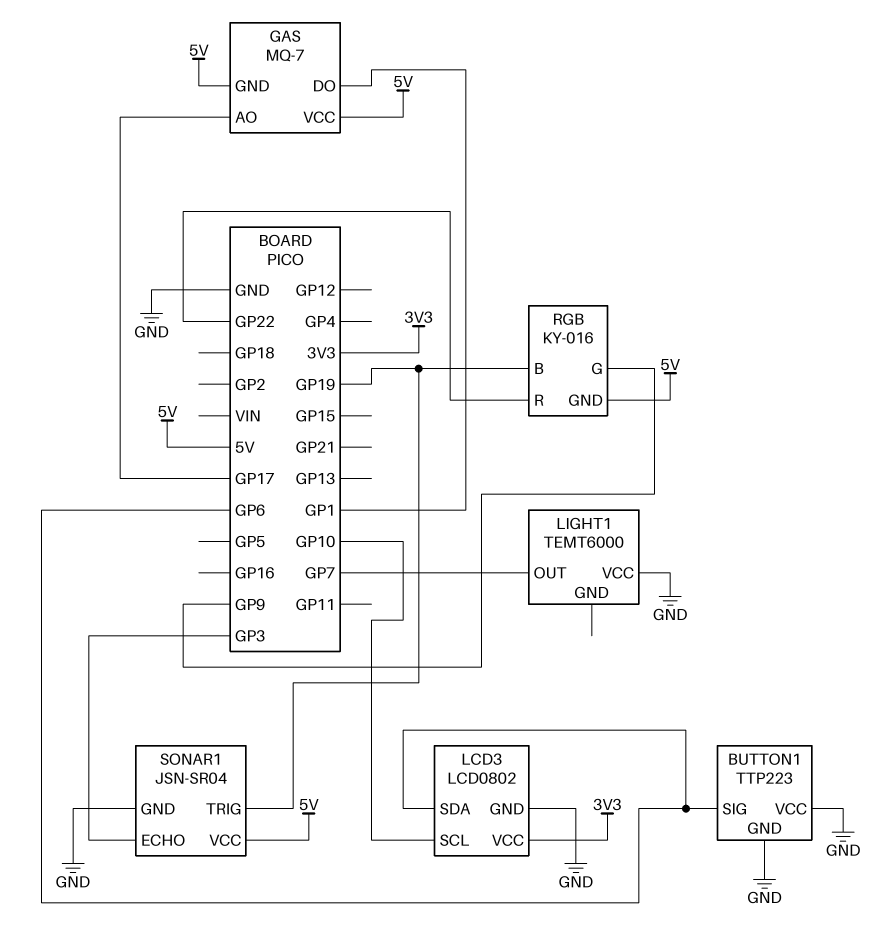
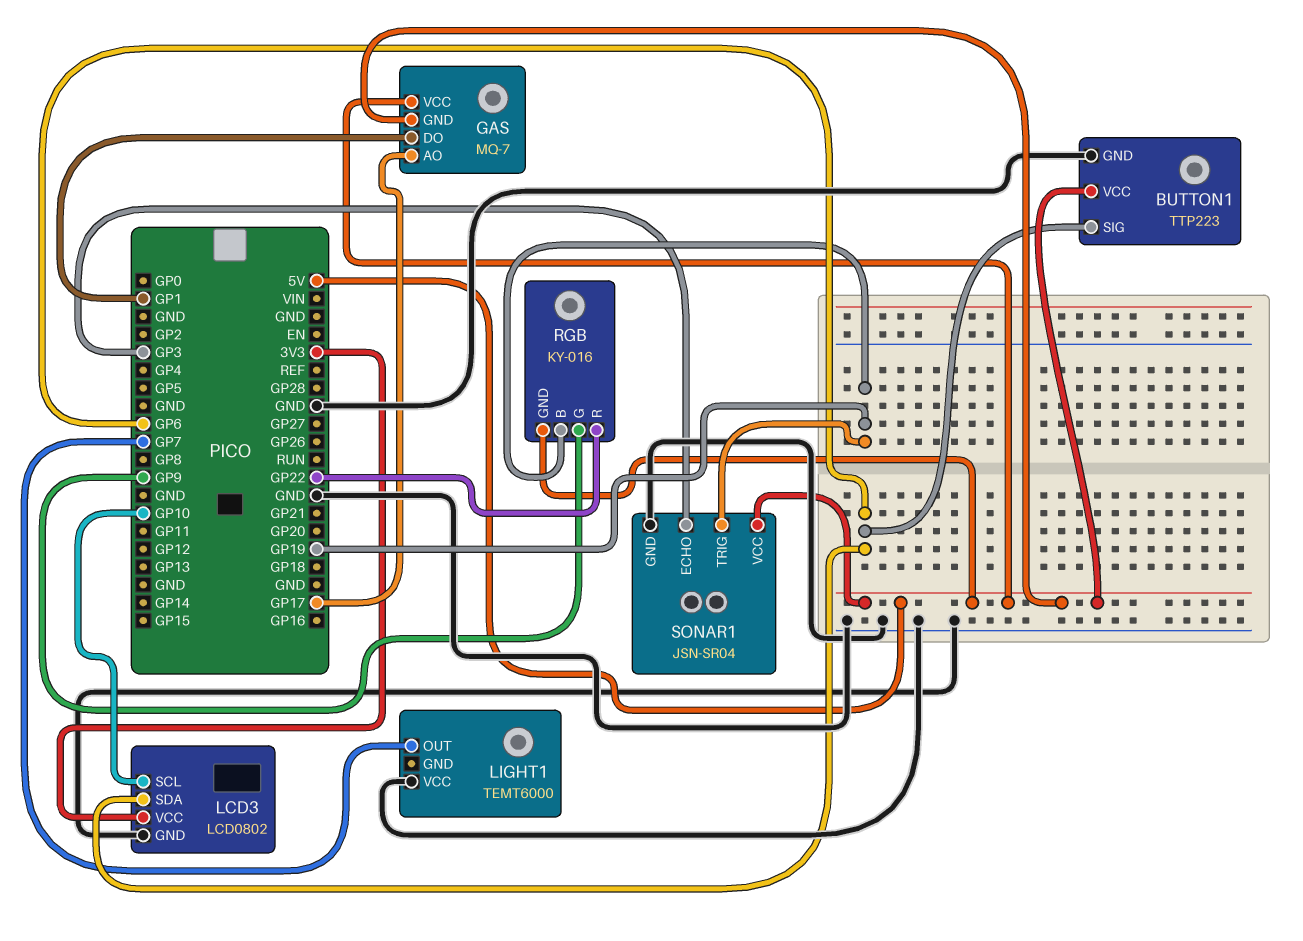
BUTTON1 pin VCC: GND -> 5V

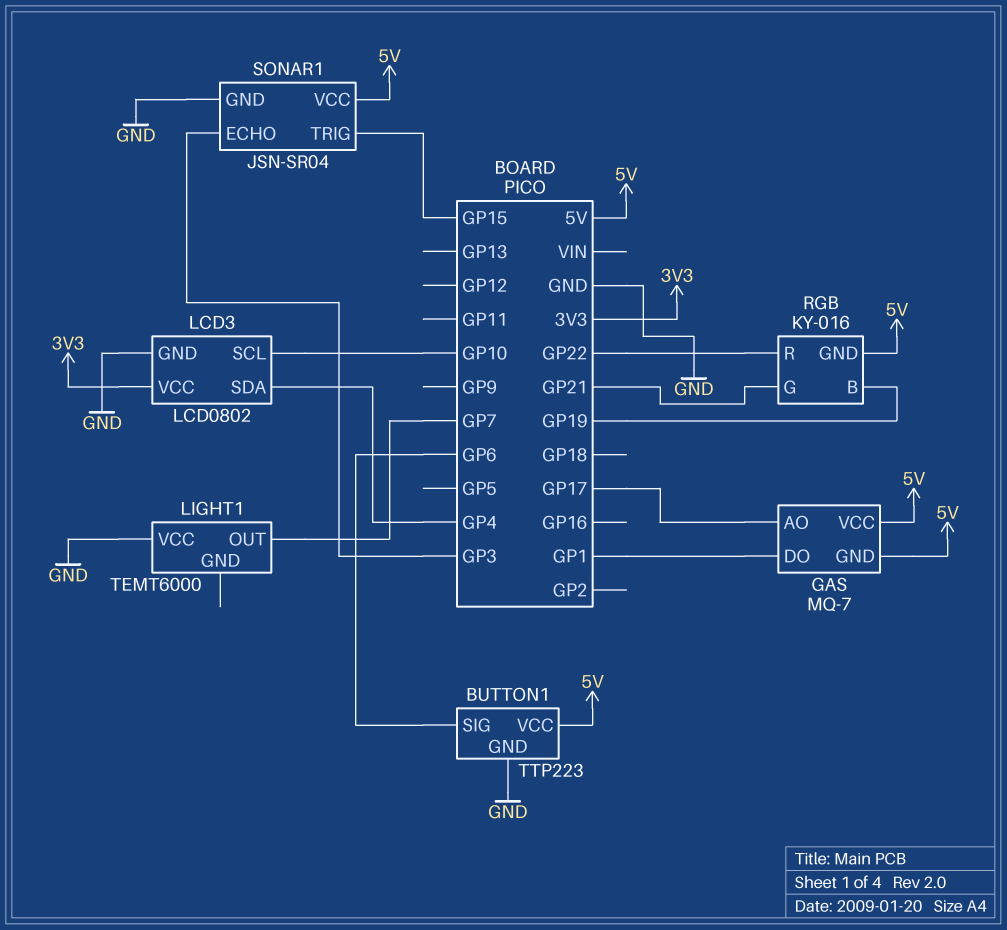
LCD3 pin SDA: GP6 -> GP4
RGB pin G: GP9 -> GP21
SONAR1 pin TRIG: GP19 -> GP15

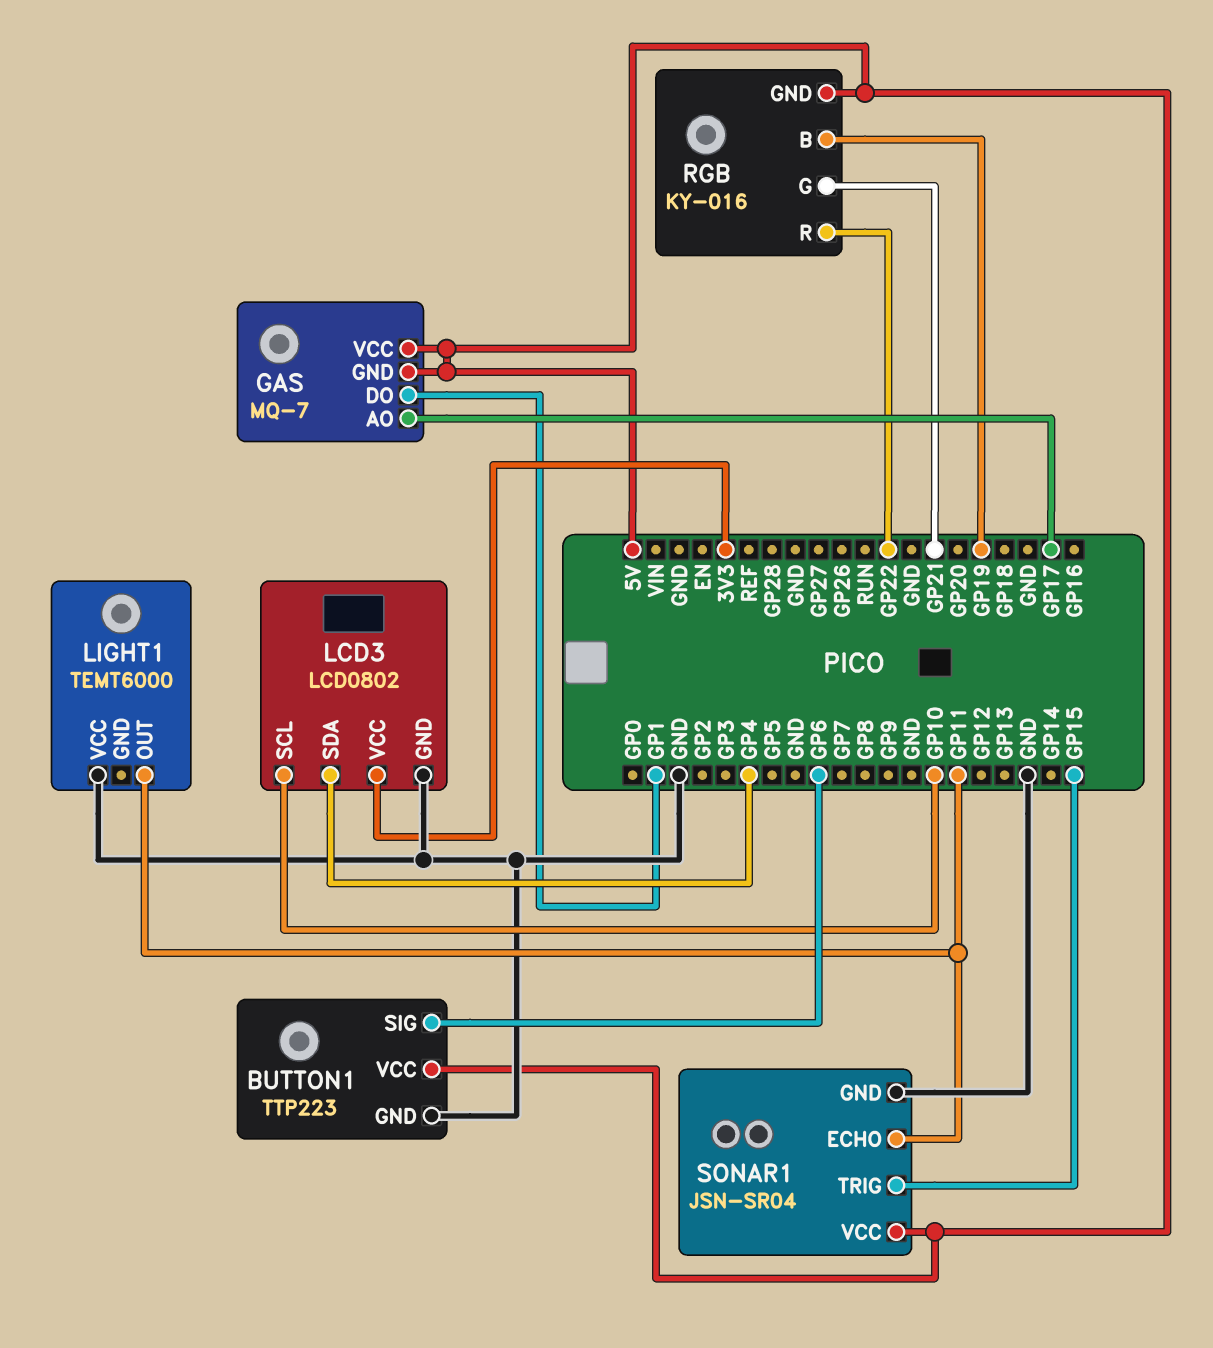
LIGHT1 pin OUT: GP7 -> GP11
SONAR1 pin ECHO: GP3 -> GP11

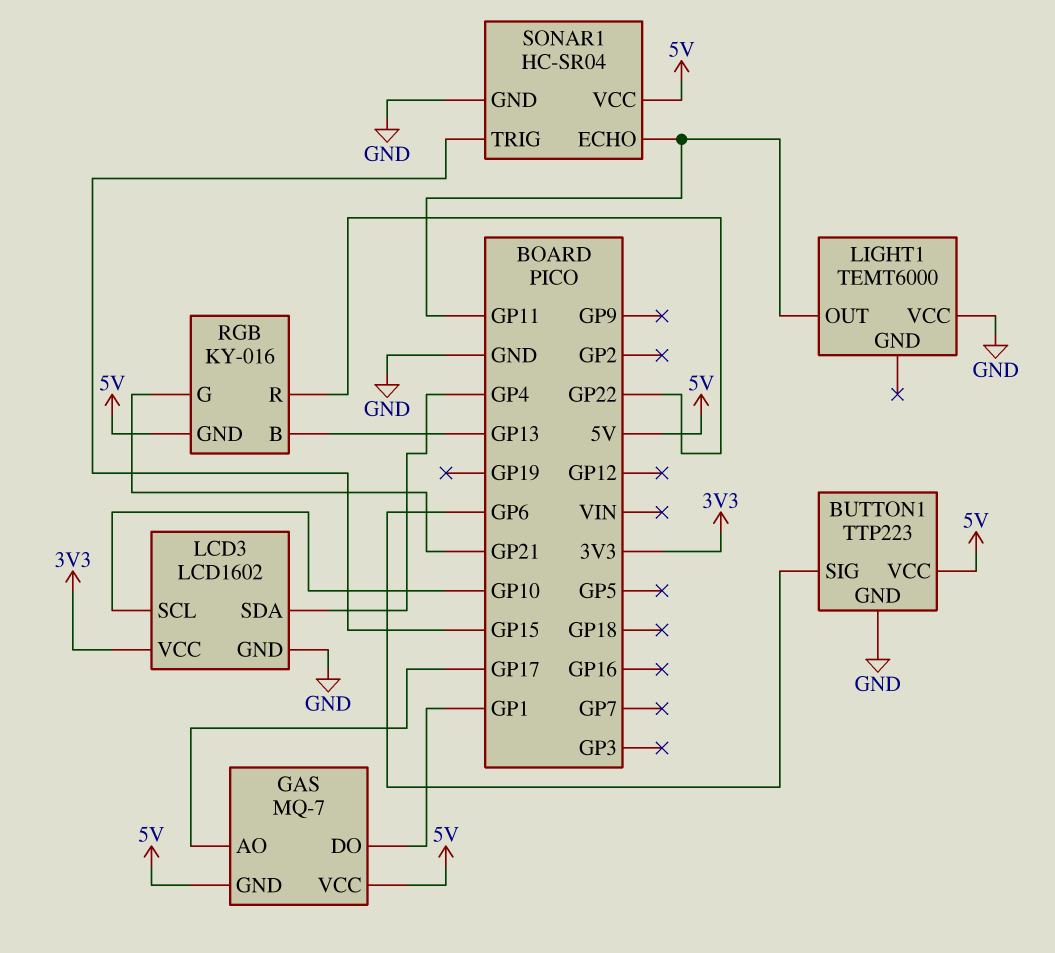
LCD3: LCD0802 -> LCD1602
RGB pin B: GP19 -> GP13
SONAR1: JSN-SR04 -> HC-SR04

